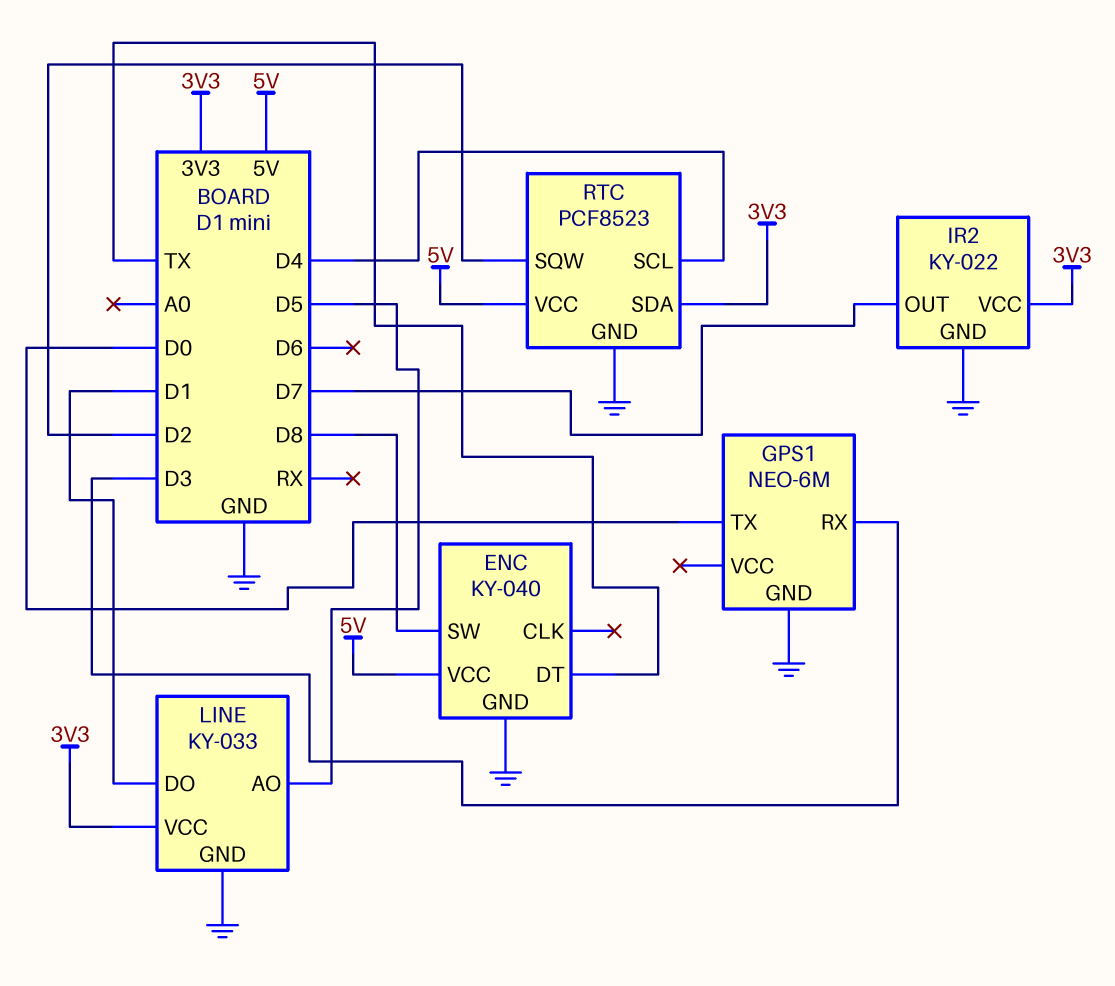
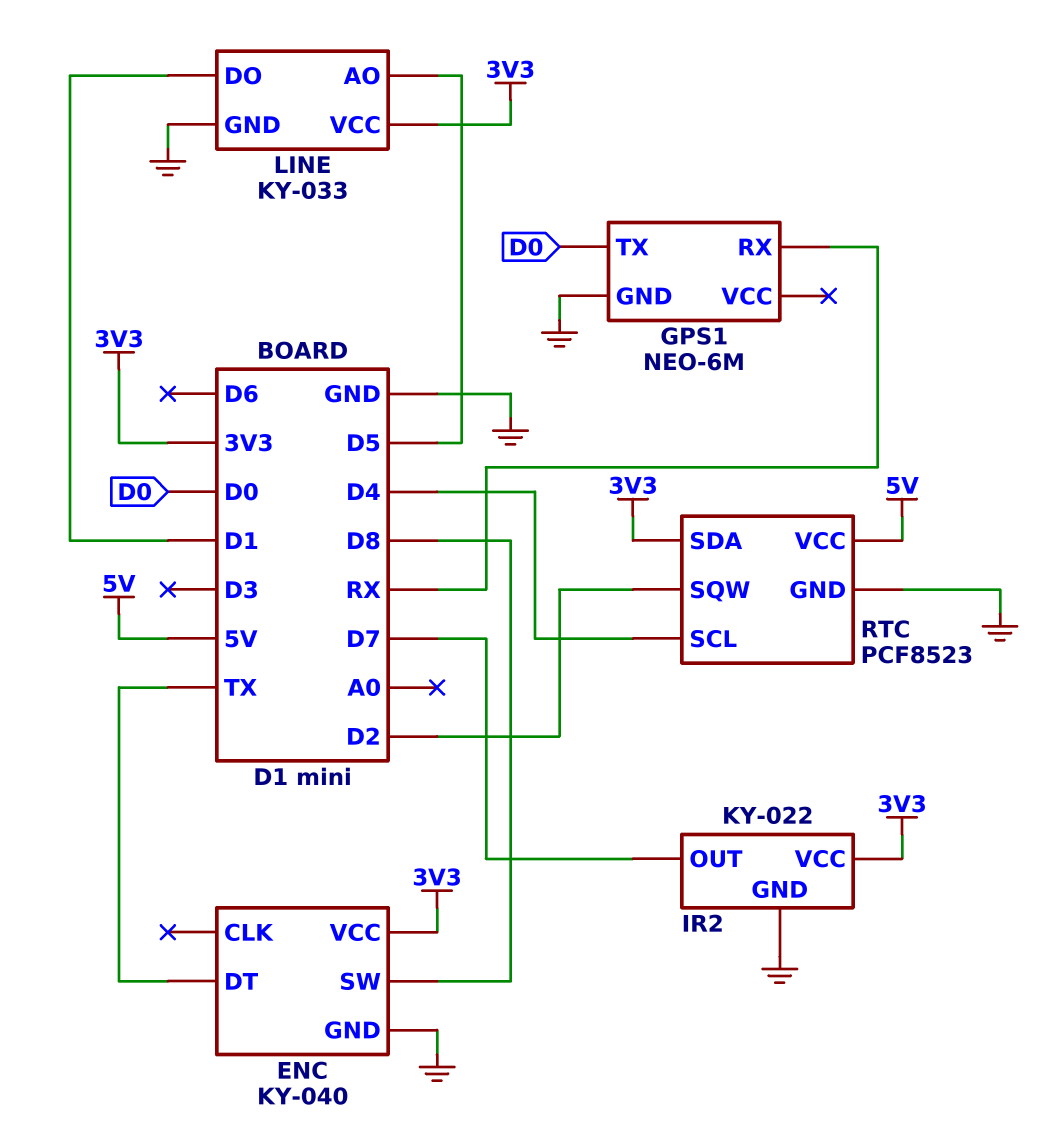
ENC pin VCC: 5V -> 3V3
GPS1 pin RX: D3 -> RX

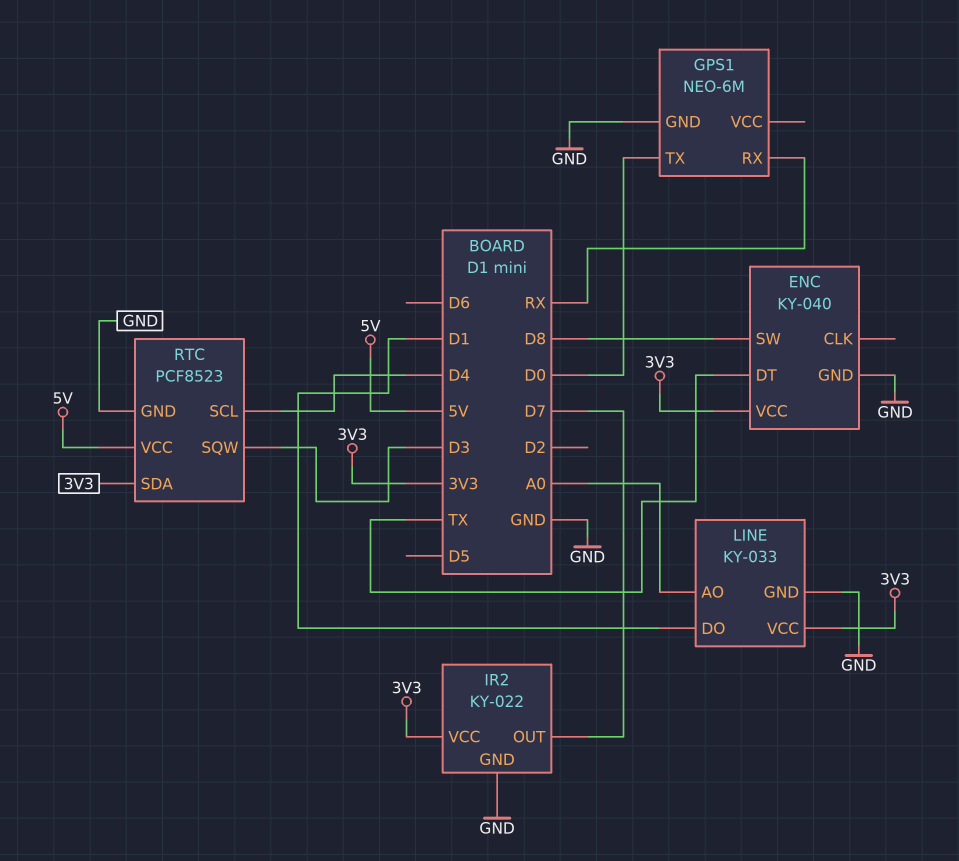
LINE pin AO: D5 -> A0
RTC pin SQW: D2 -> D3

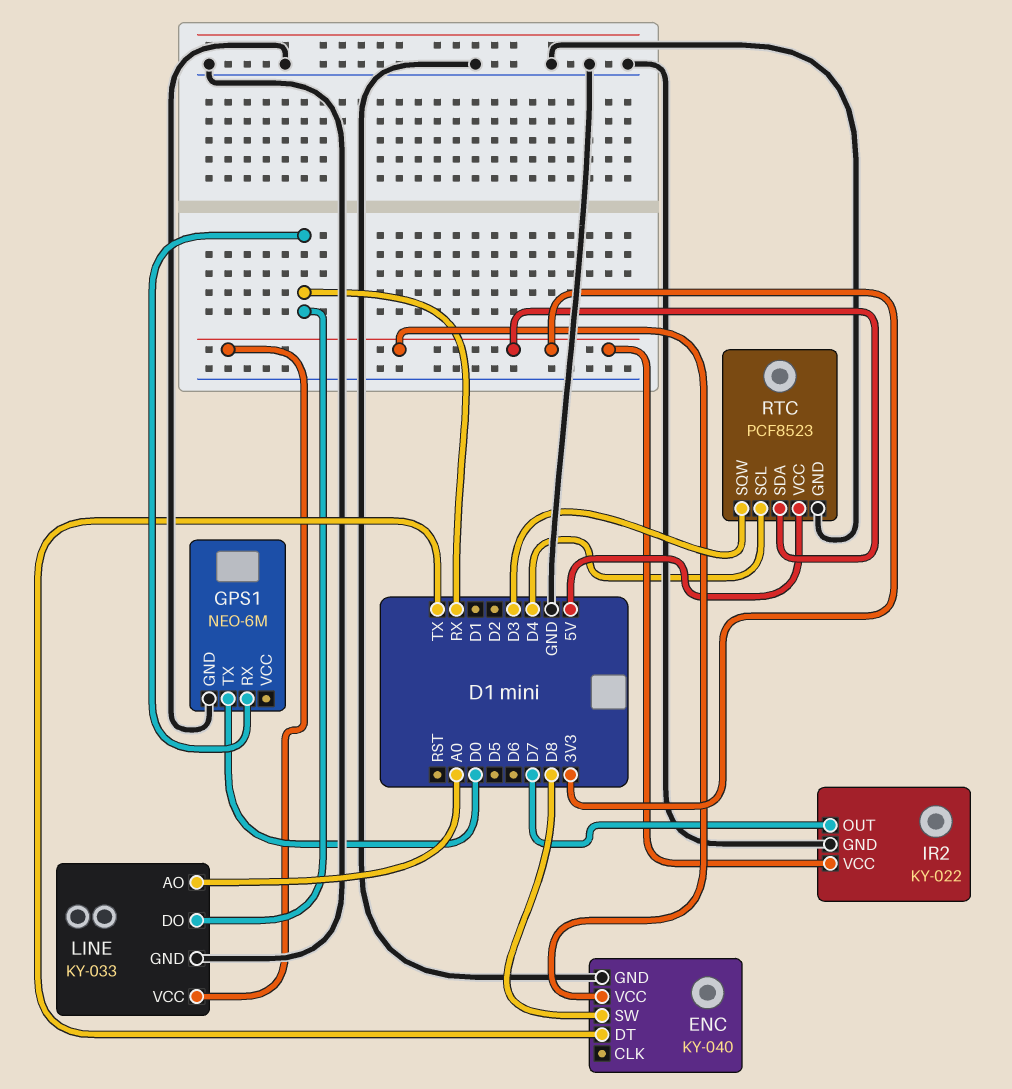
LINE pin DO: D1 -> RX

